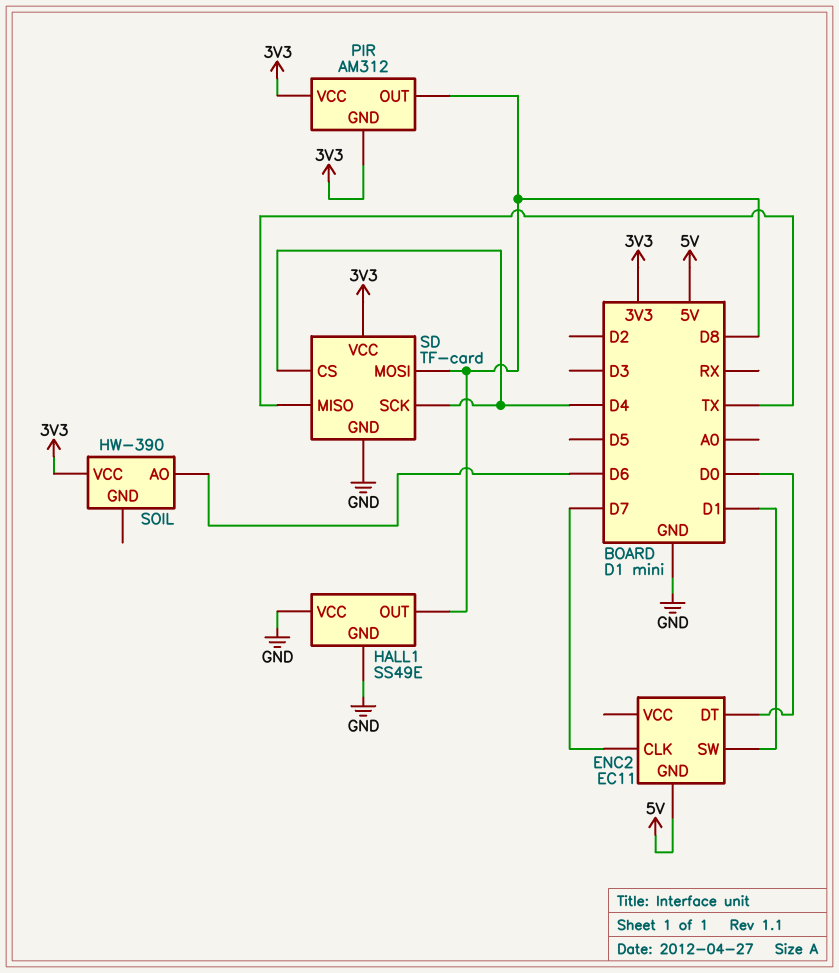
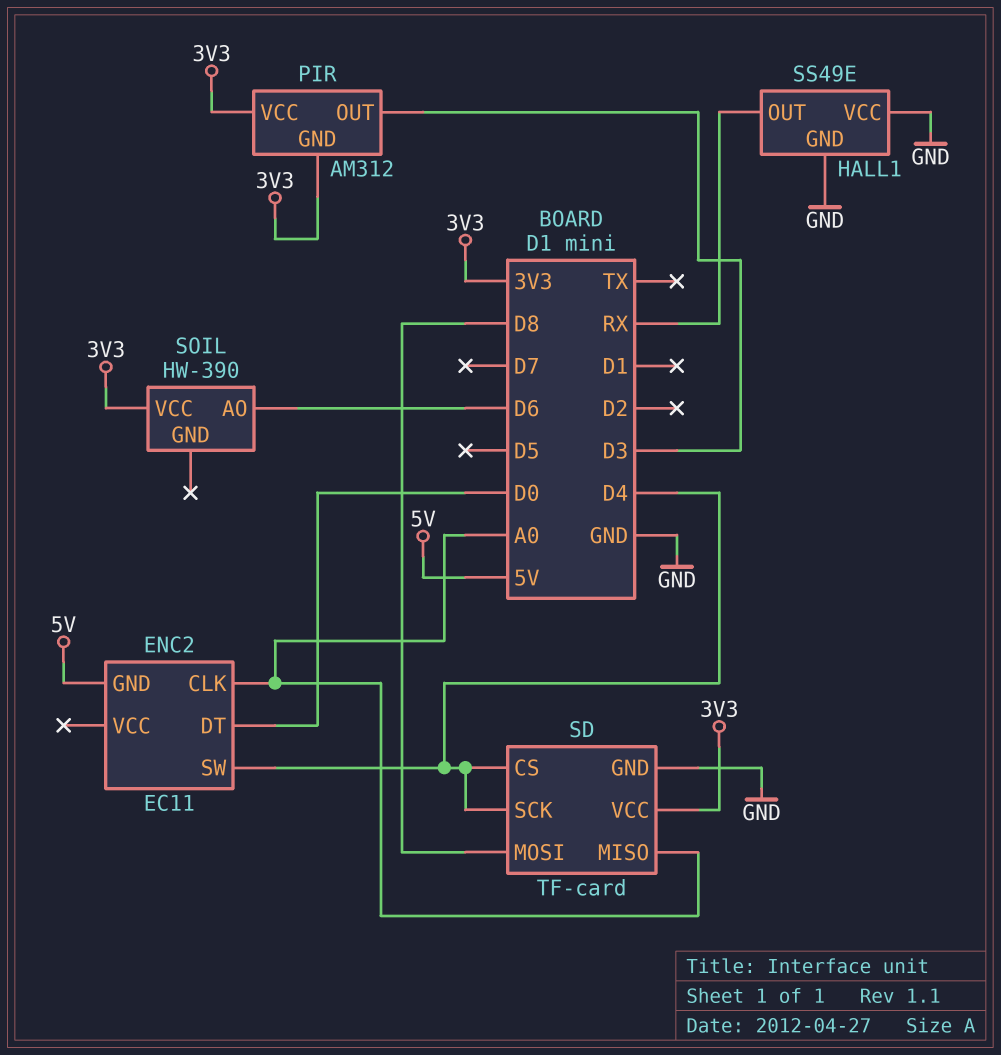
ENC2 pin CLK: D7 -> A0
ENC2 pin SW: D1 -> D4
HALL1 pin OUT: D8 -> RX
PIR pin OUT: D8 -> D3
SD pin MISO: TX -> A0

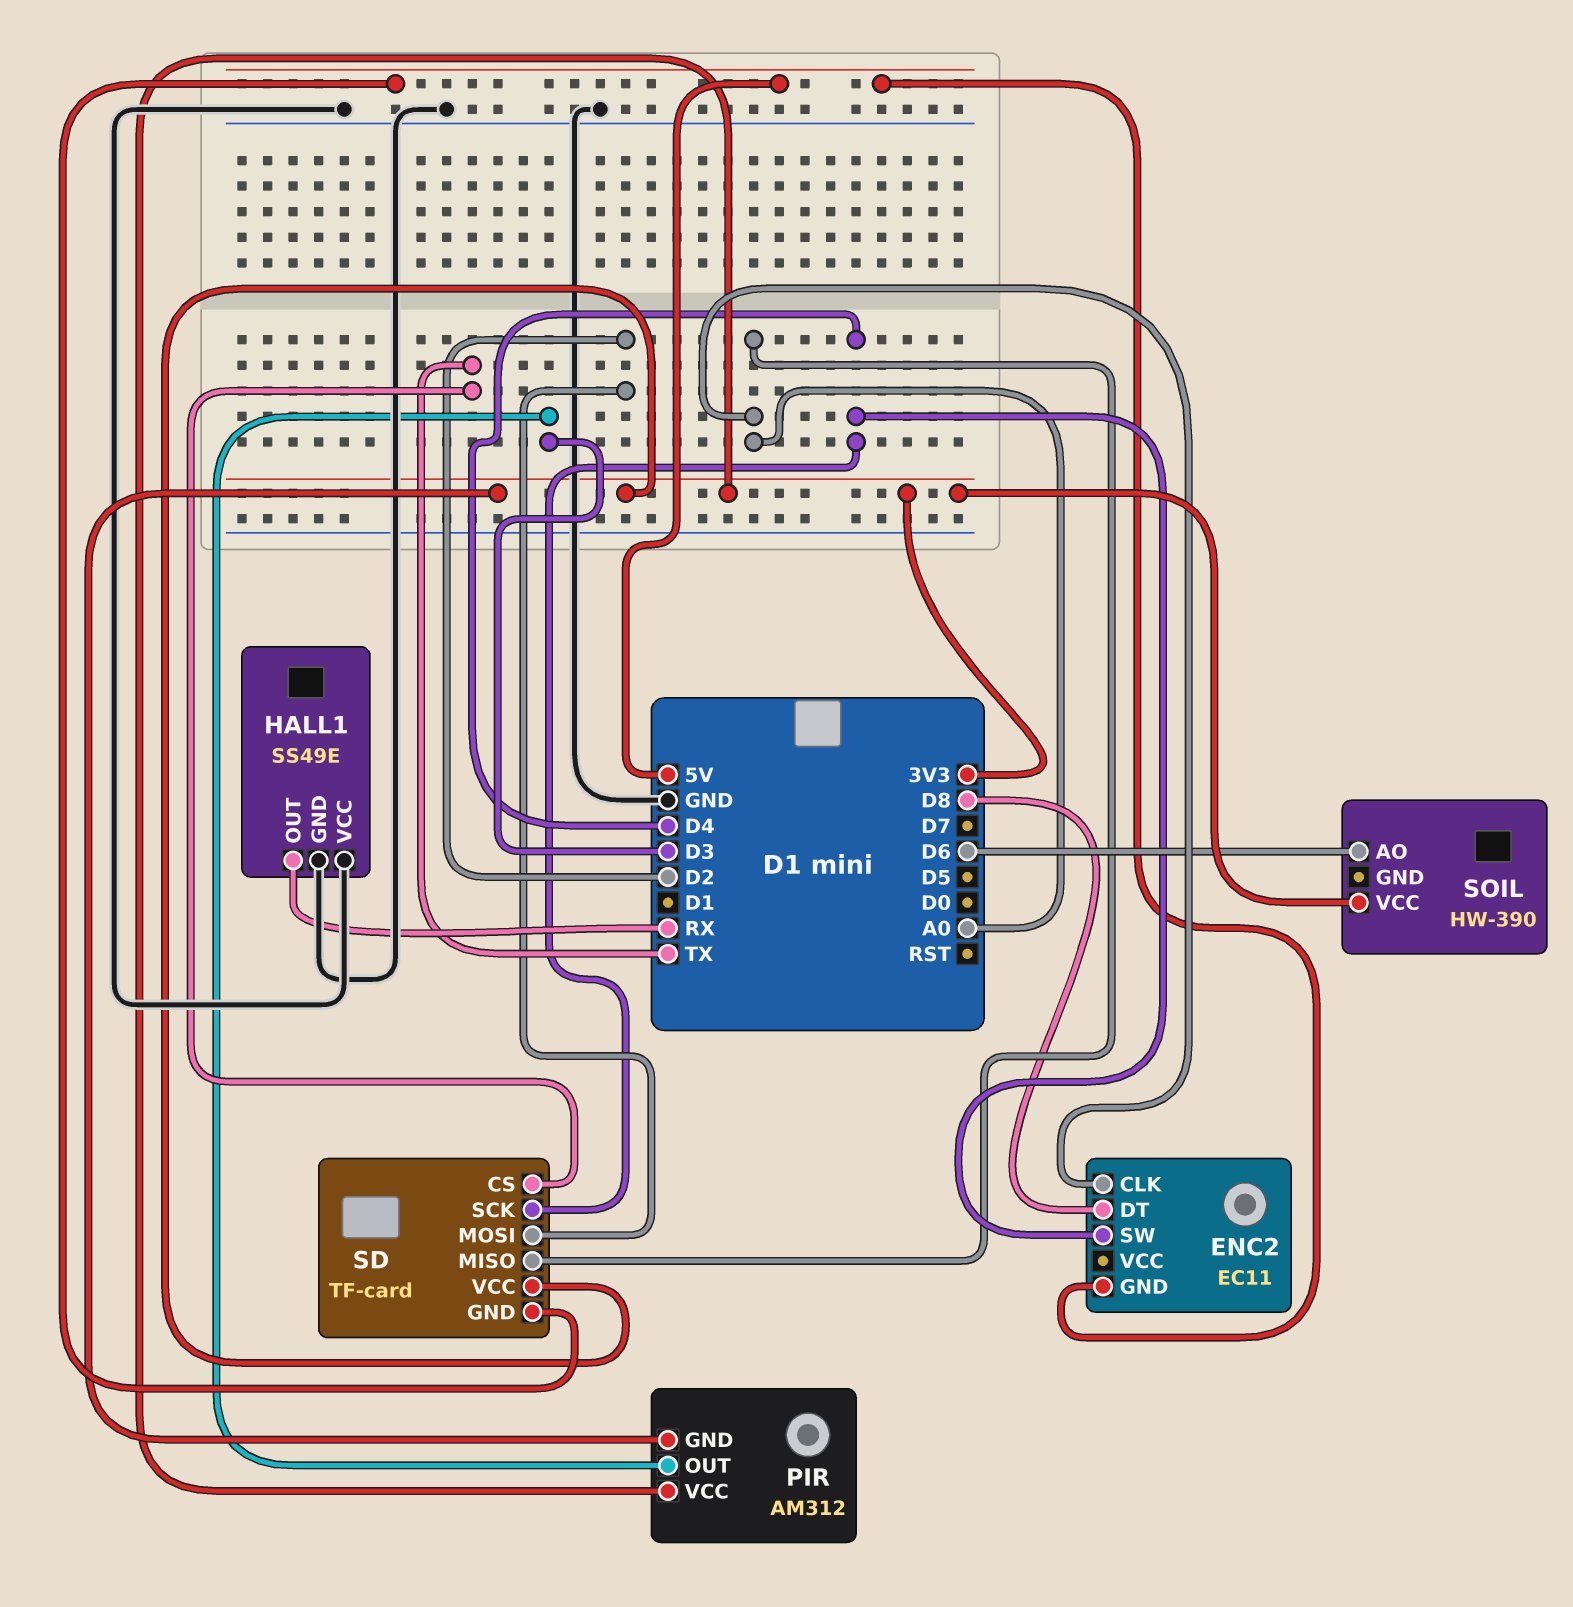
ENC2 pin DT: D0 -> D8
SD pin CS: D4 -> TX
SD pin GND: GND -> 5V
SD pin MOSI: D8 -> D2

